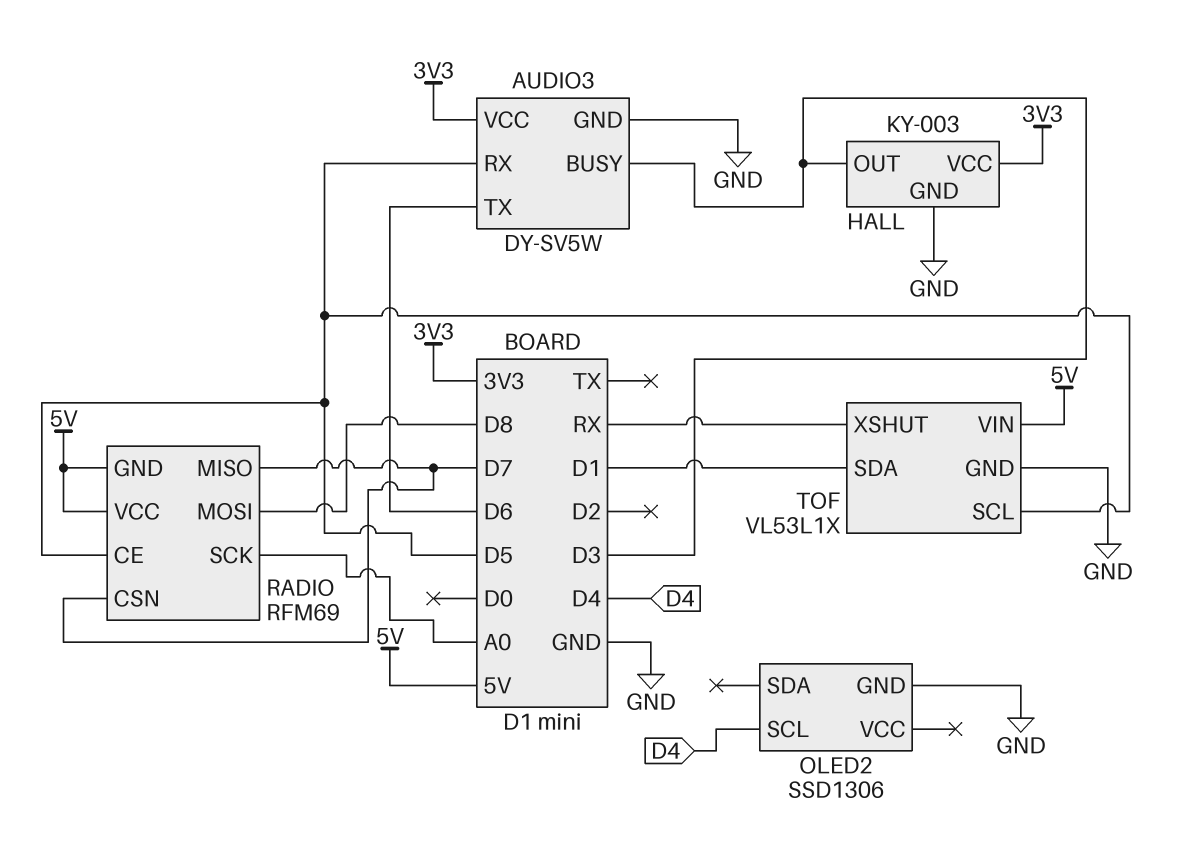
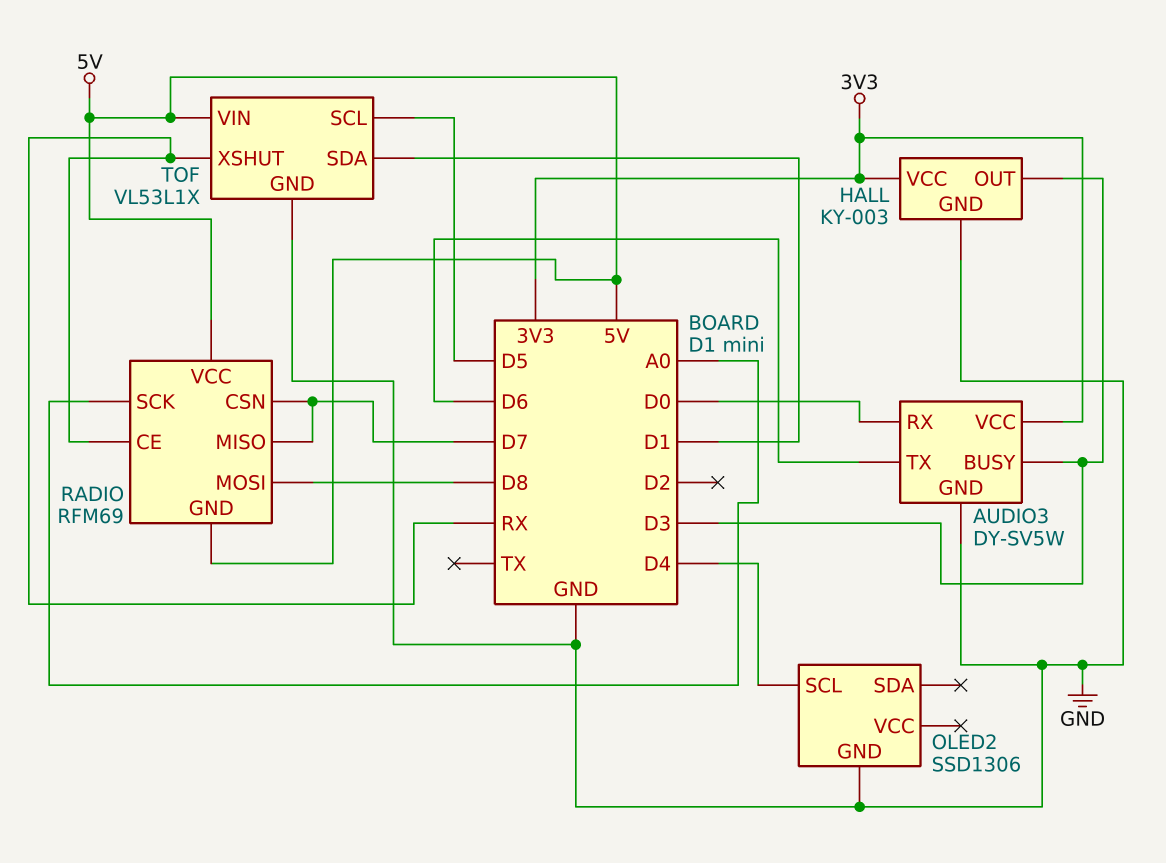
AUDIO3 pin RX: D5 -> D0
RADIO pin CE: D5 -> RX

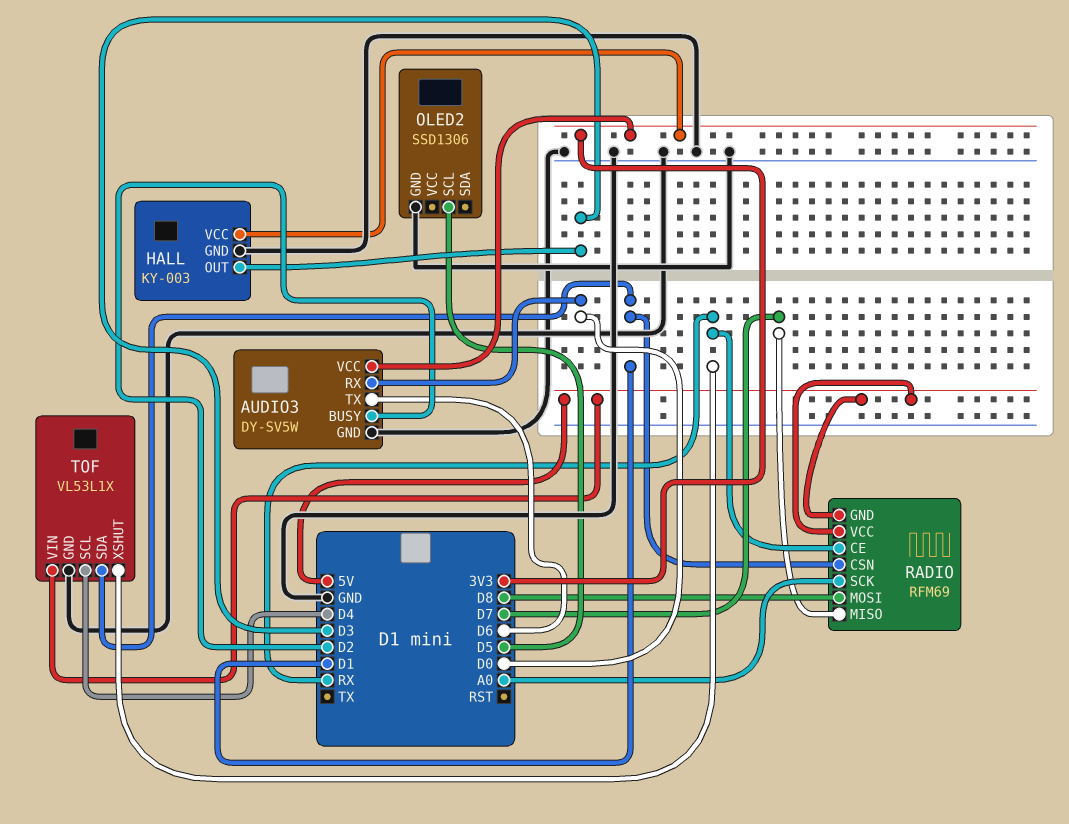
AUDIO3 pin BUSY: D3 -> D2
OLED2 pin SCL: D4 -> D5
RADIO pin CSN: D7 -> D1
TOF pin SCL: D5 -> D4

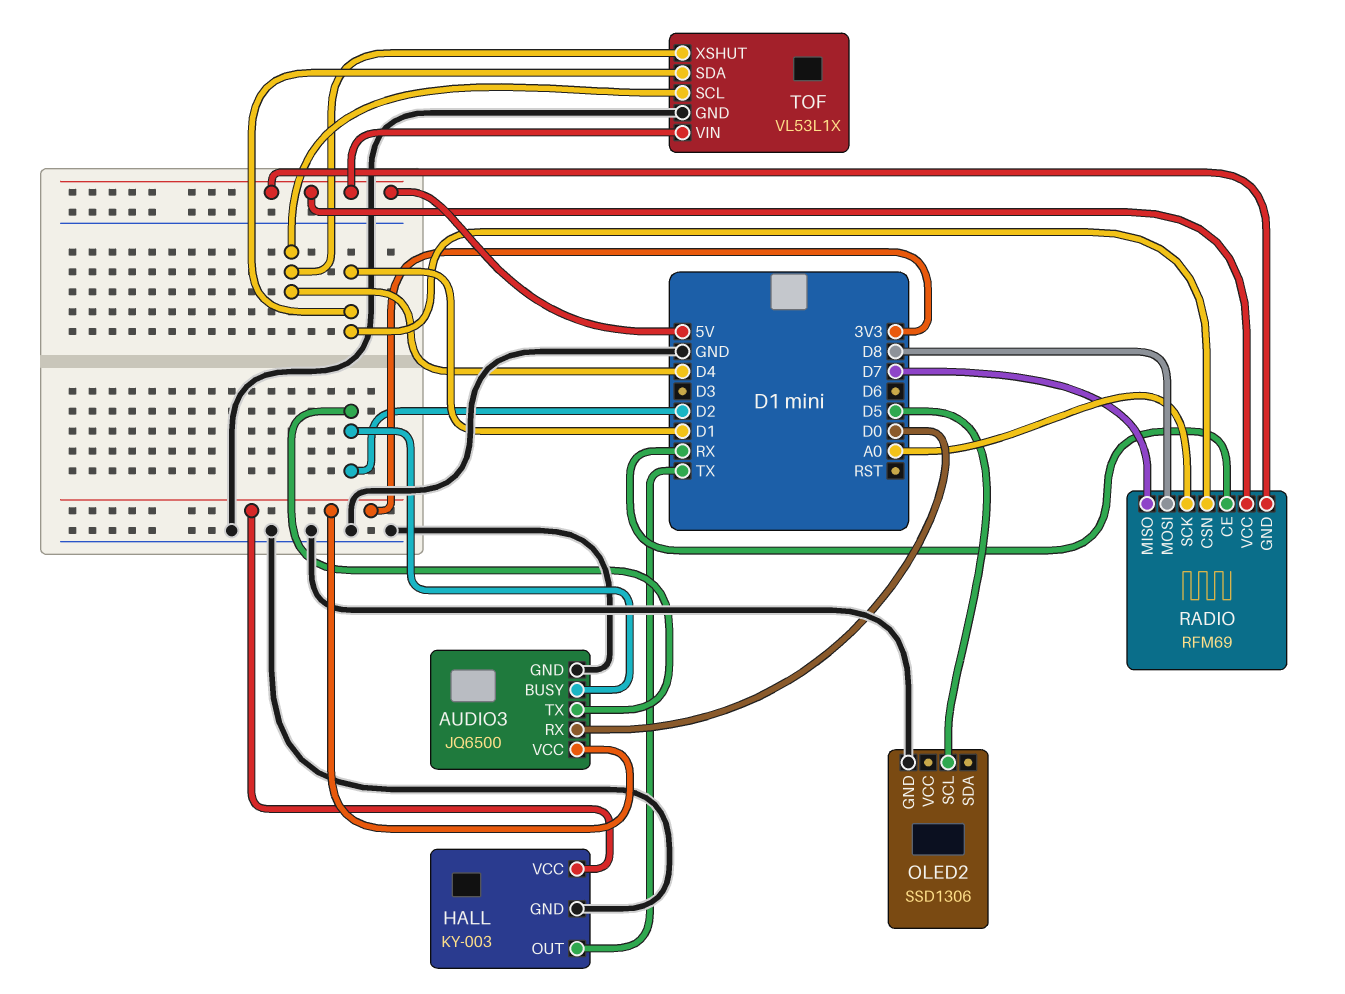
AUDIO3: DY-SV5W -> JQ6500
AUDIO3 pin TX: D6 -> D2
HALL pin OUT: D3 -> TX
TOF pin XSHUT: RX -> D4

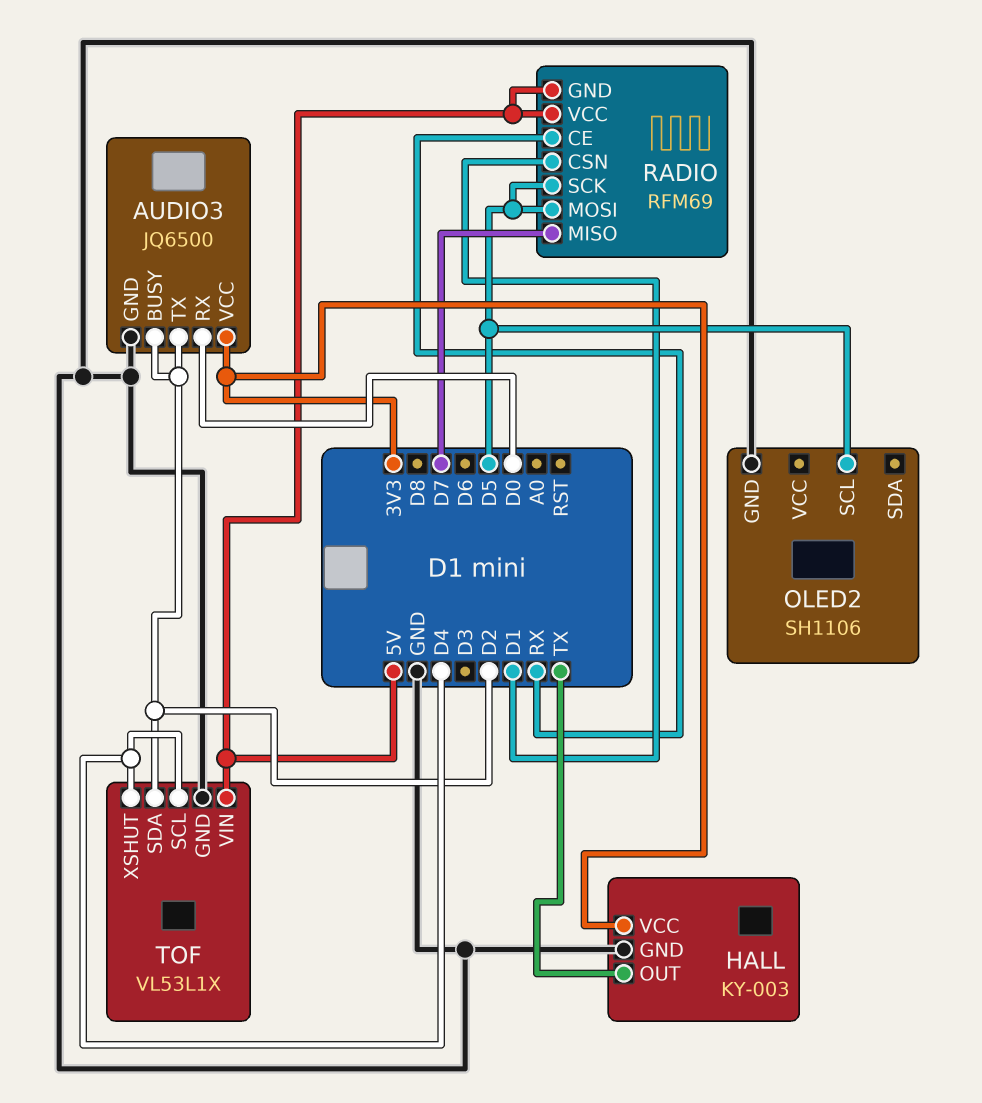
OLED2: SSD1306 -> SH1106
RADIO pin MOSI: D8 -> D5
RADIO pin SCK: A0 -> D5
TOF pin SDA: D1 -> D2

